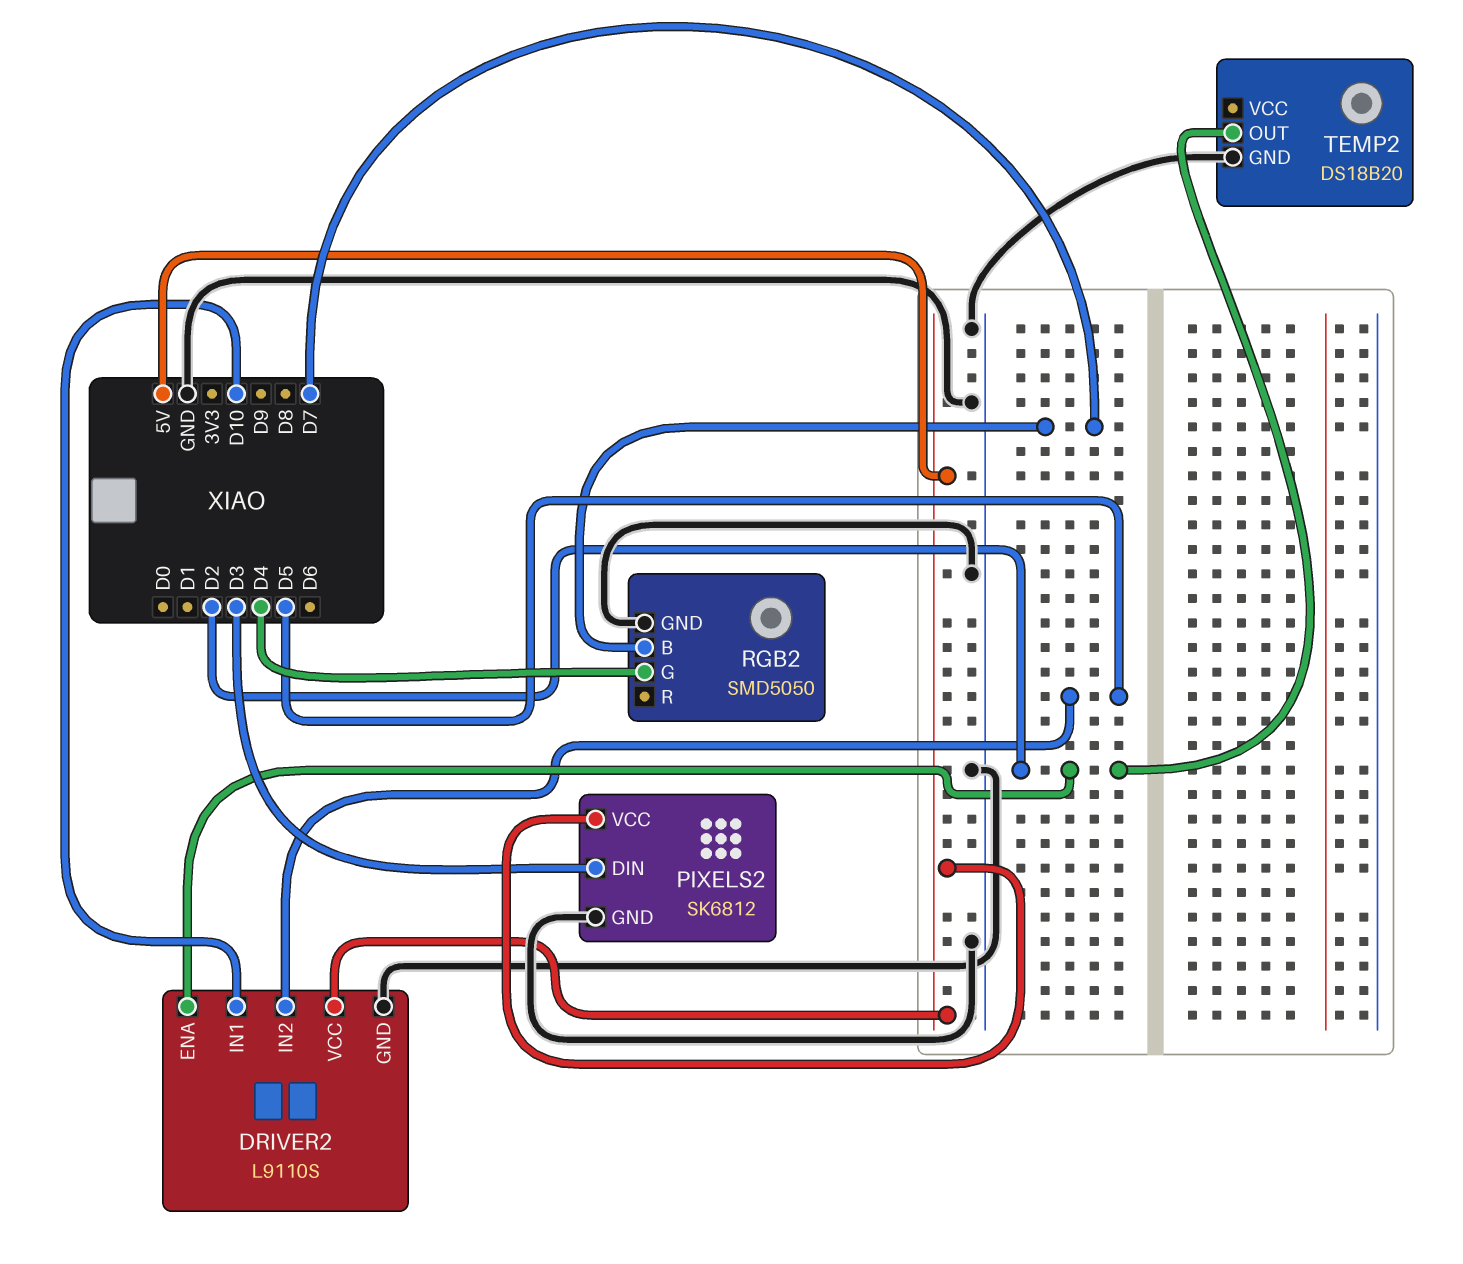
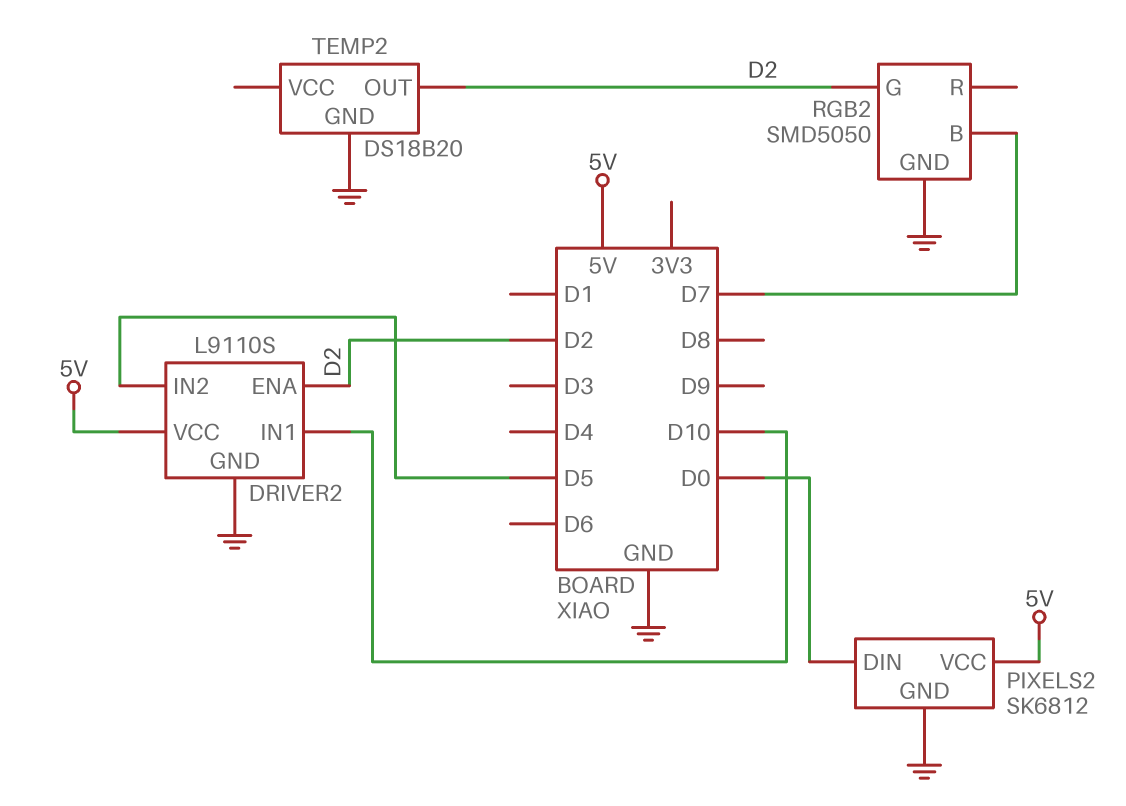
PIXELS2 pin DIN: D3 -> D0
RGB2 pin G: D4 -> D2

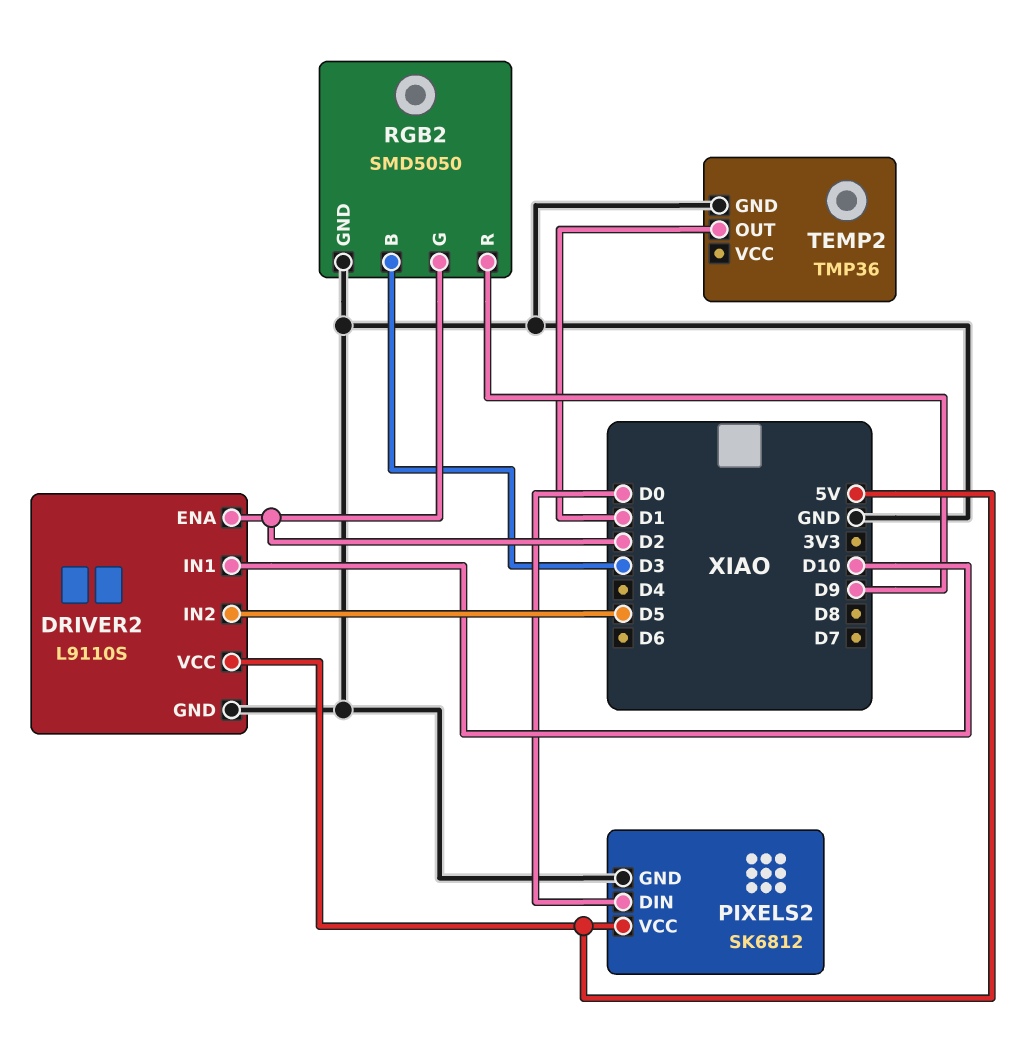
RGB2 pin B: D7 -> D3
RGB2 pin R: none -> D9
TEMP2: DS18B20 -> TMP36
TEMP2 pin OUT: D2 -> D1

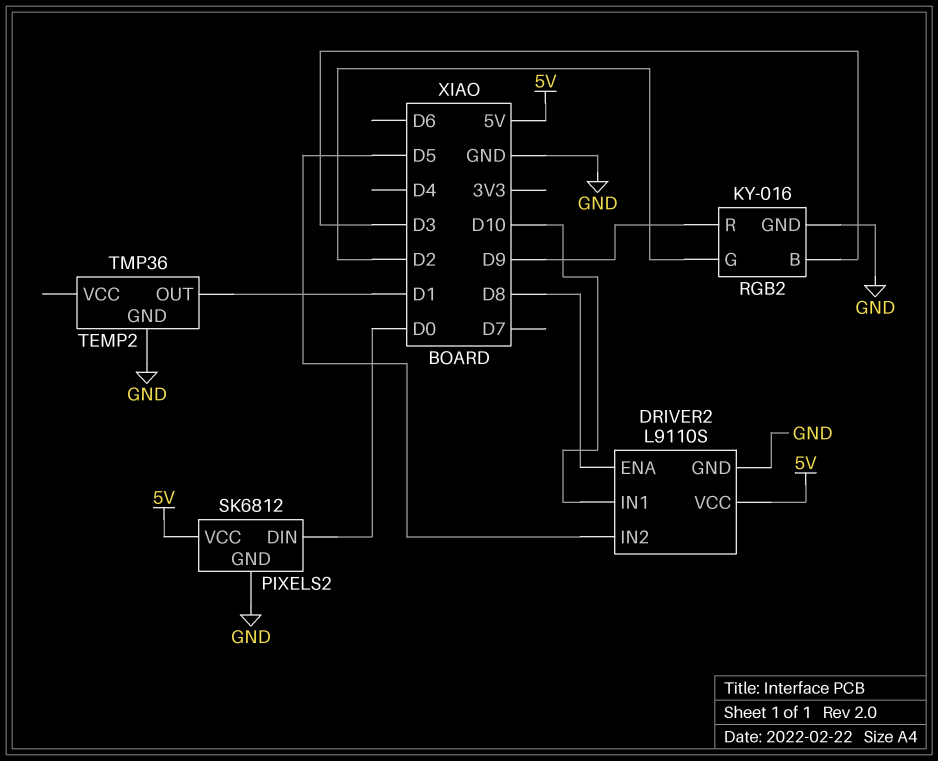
DRIVER2 pin ENA: D2 -> D8
RGB2: SMD5050 -> KY-016

